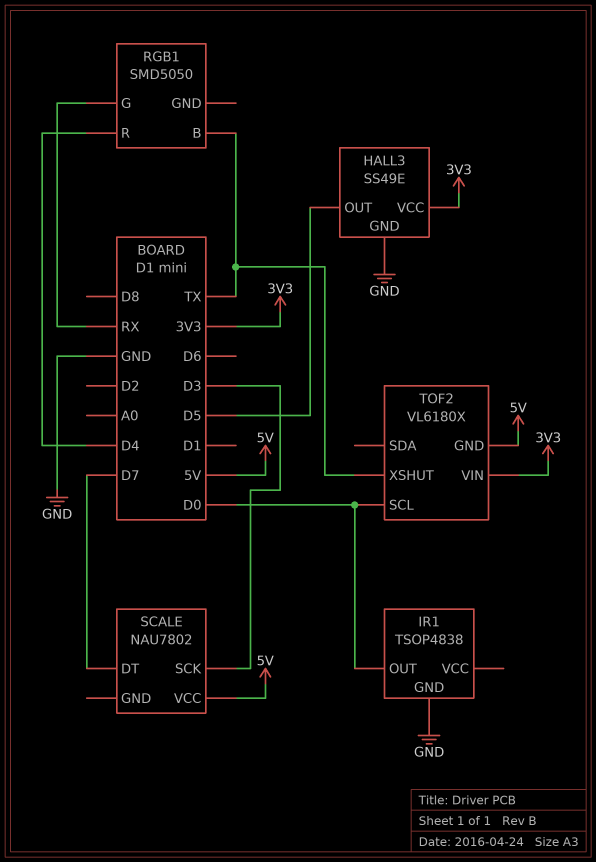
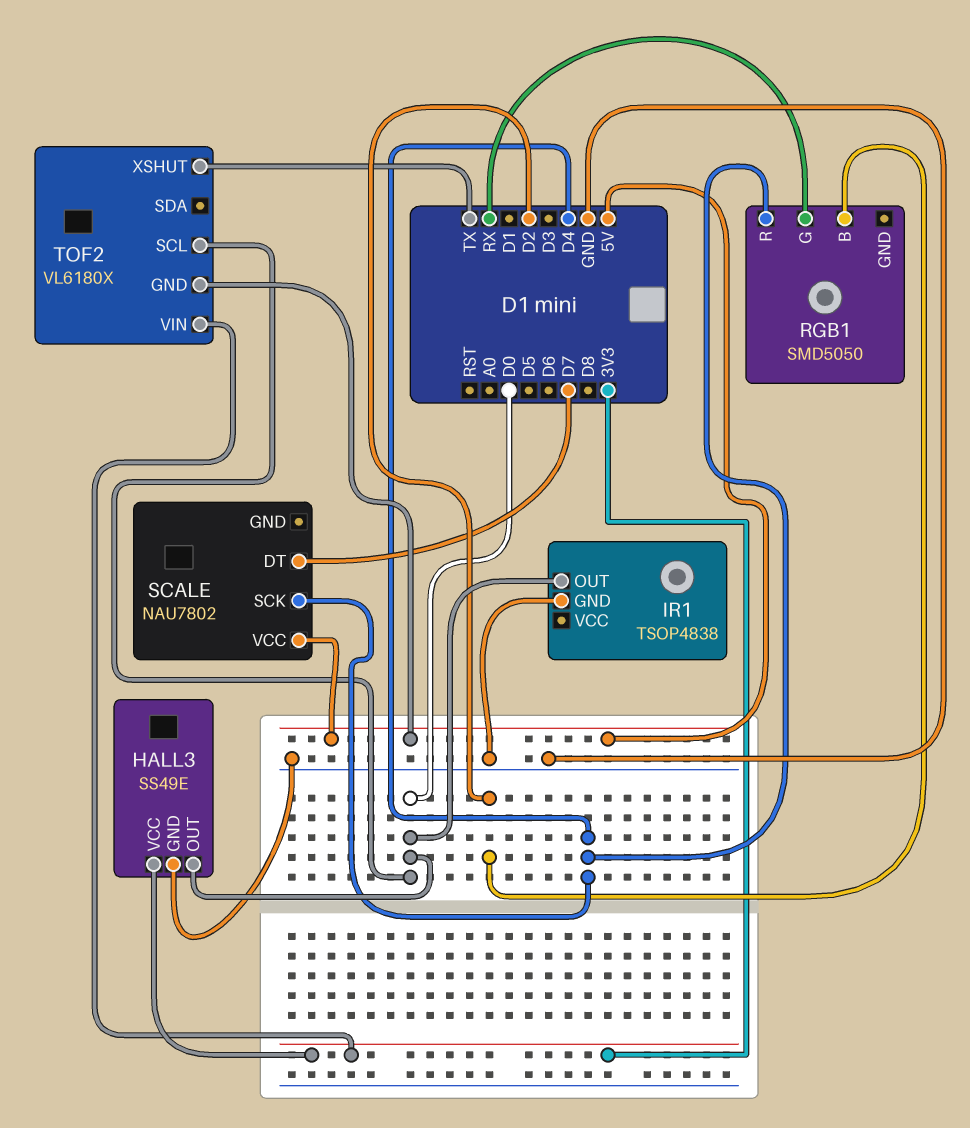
HALL3 pin OUT: D5 -> D0
RGB1 pin B: TX -> D2
SCALE pin SCK: D3 -> D4

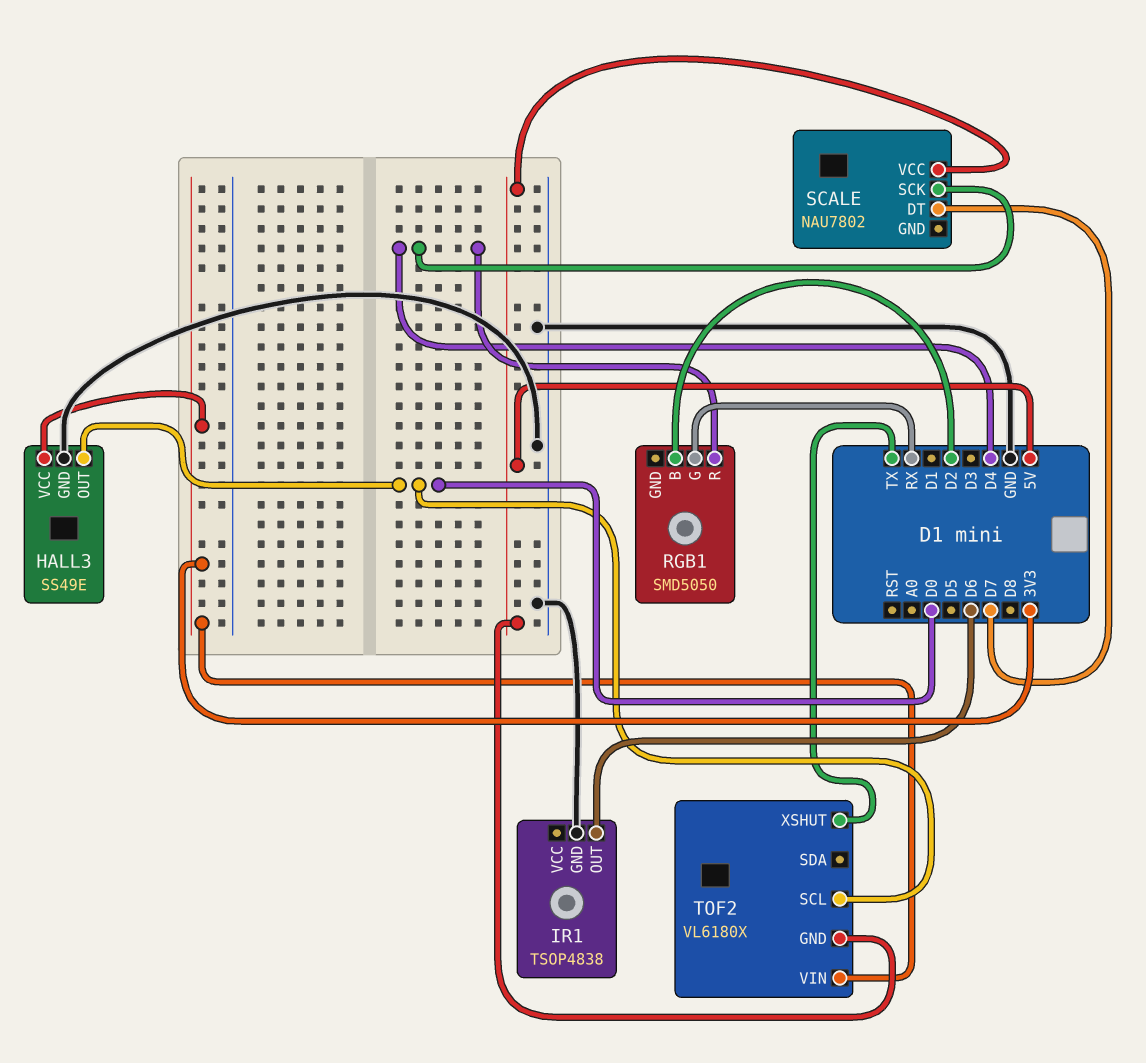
IR1 pin OUT: D0 -> D6

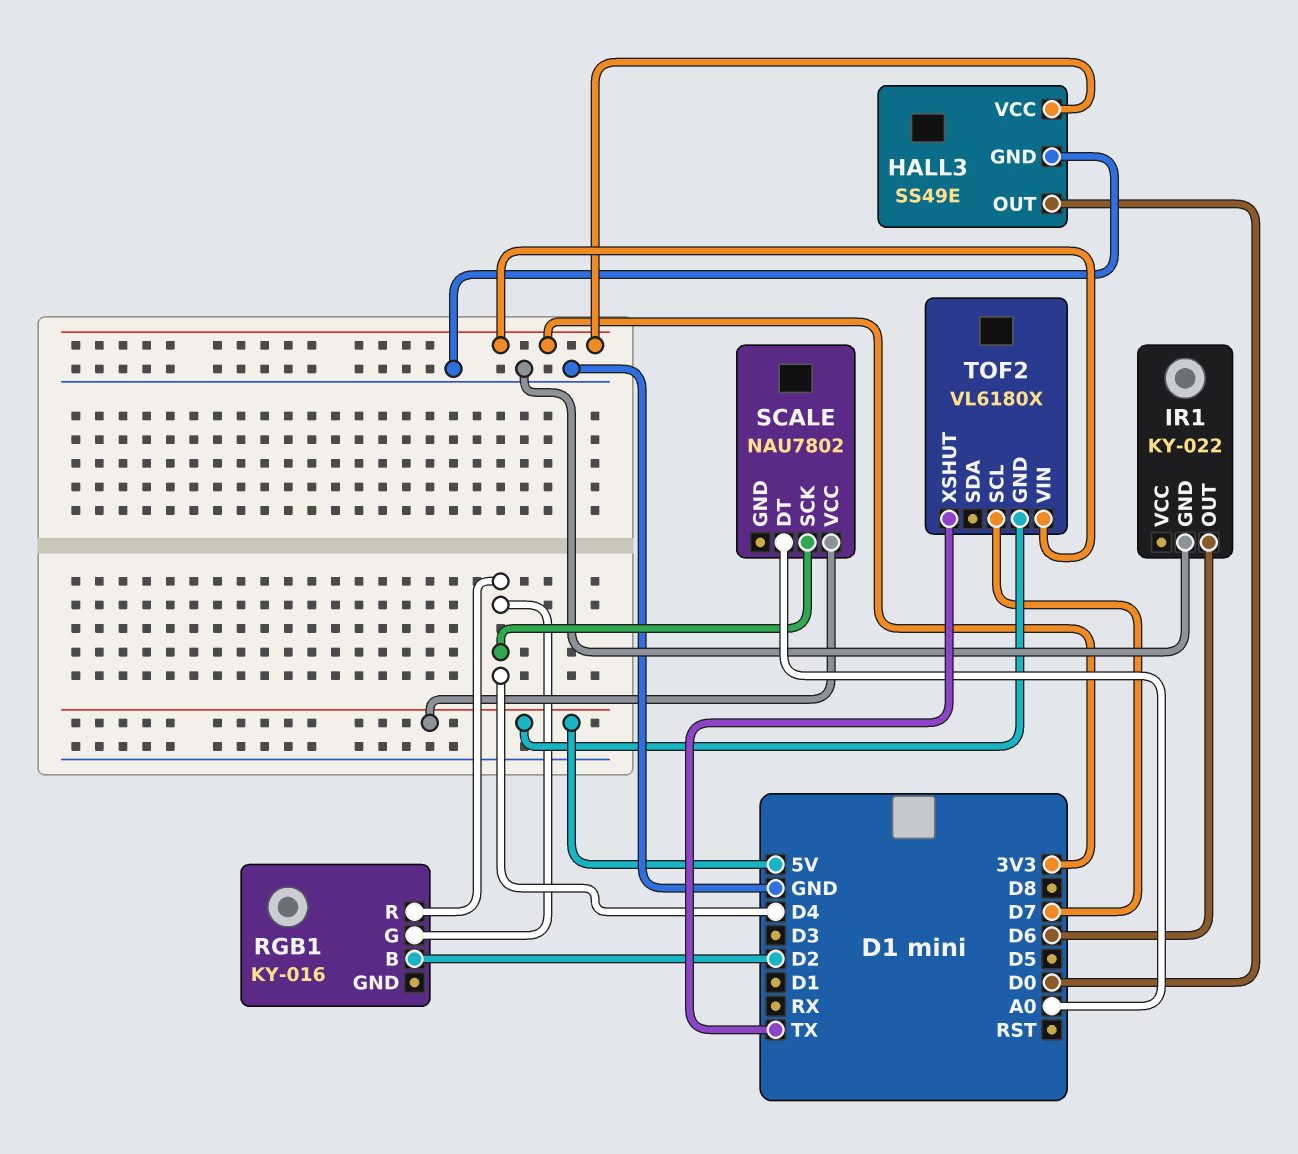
IR1: TSOP4838 -> KY-022
RGB1: SMD5050 -> KY-016
RGB1 pin G: RX -> D4
SCALE pin DT: D7 -> A0
TOF2 pin SCL: D0 -> D7

